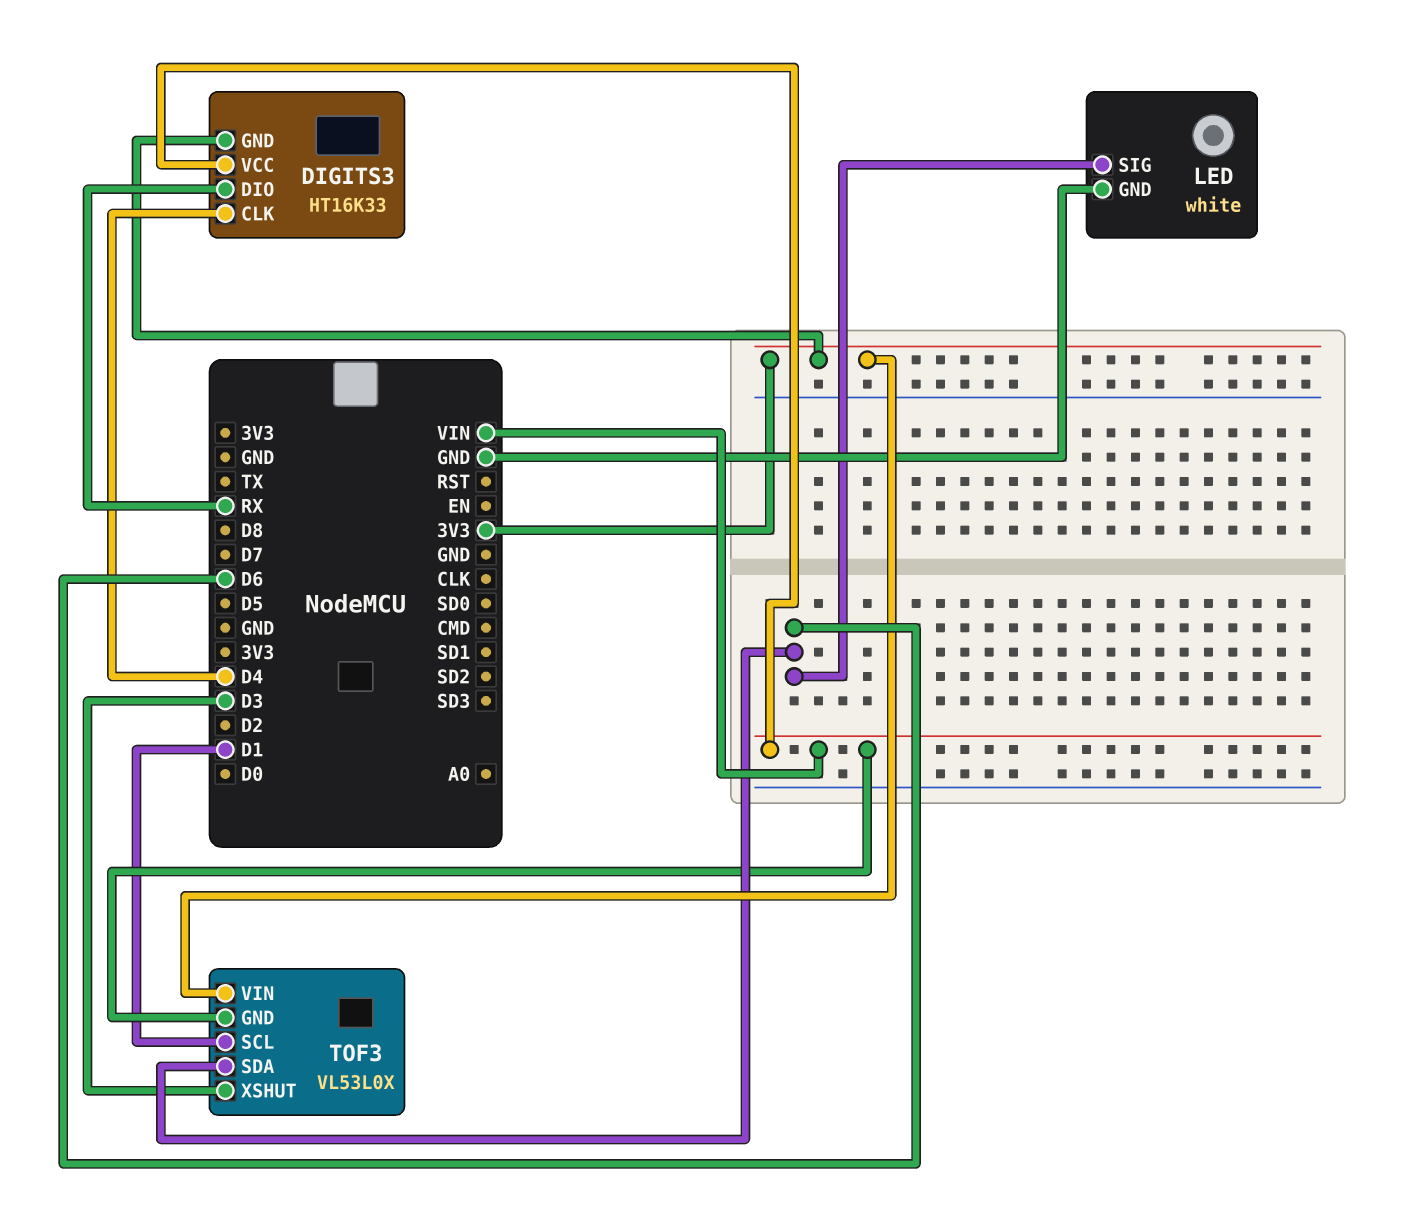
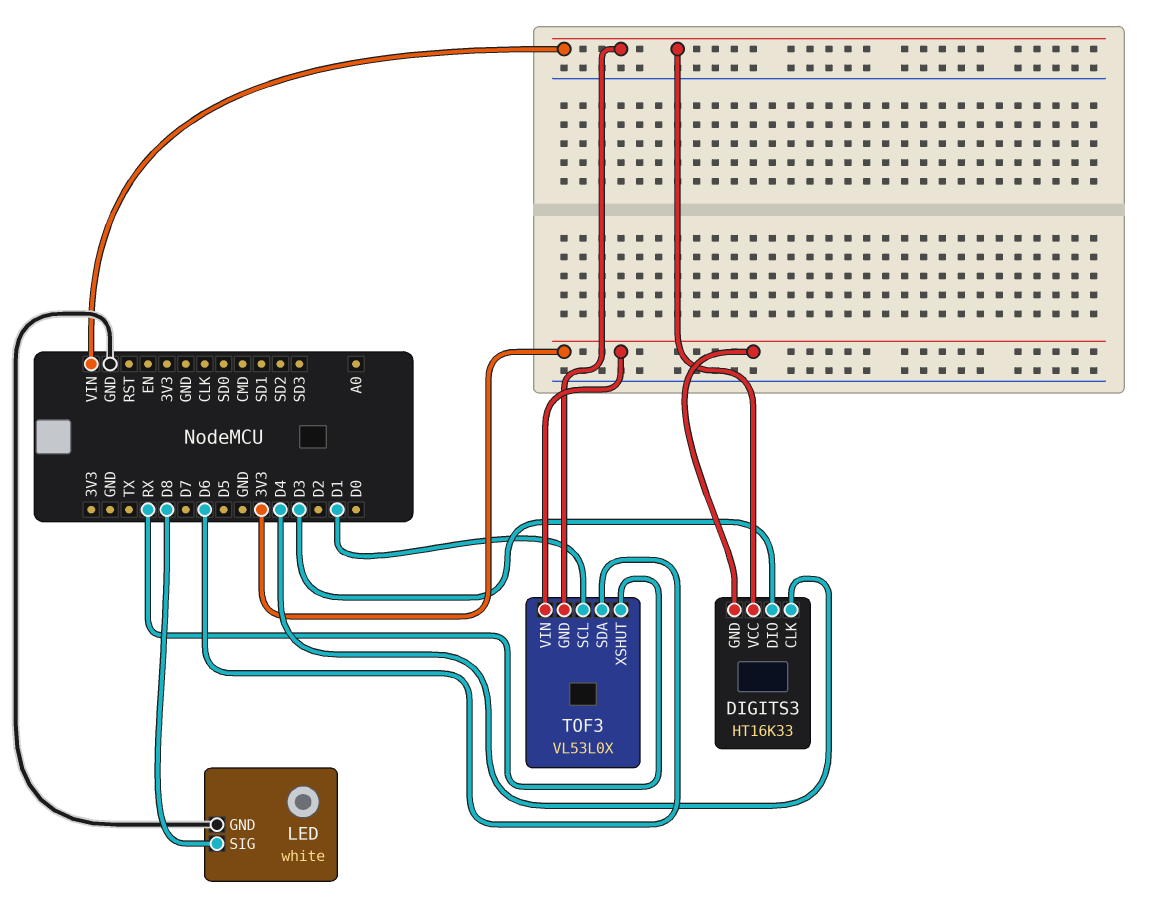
DIGITS3 pin DIO: RX -> D3
LED pin SIG: D6 -> D8
TOF3 pin XSHUT: D3 -> RX

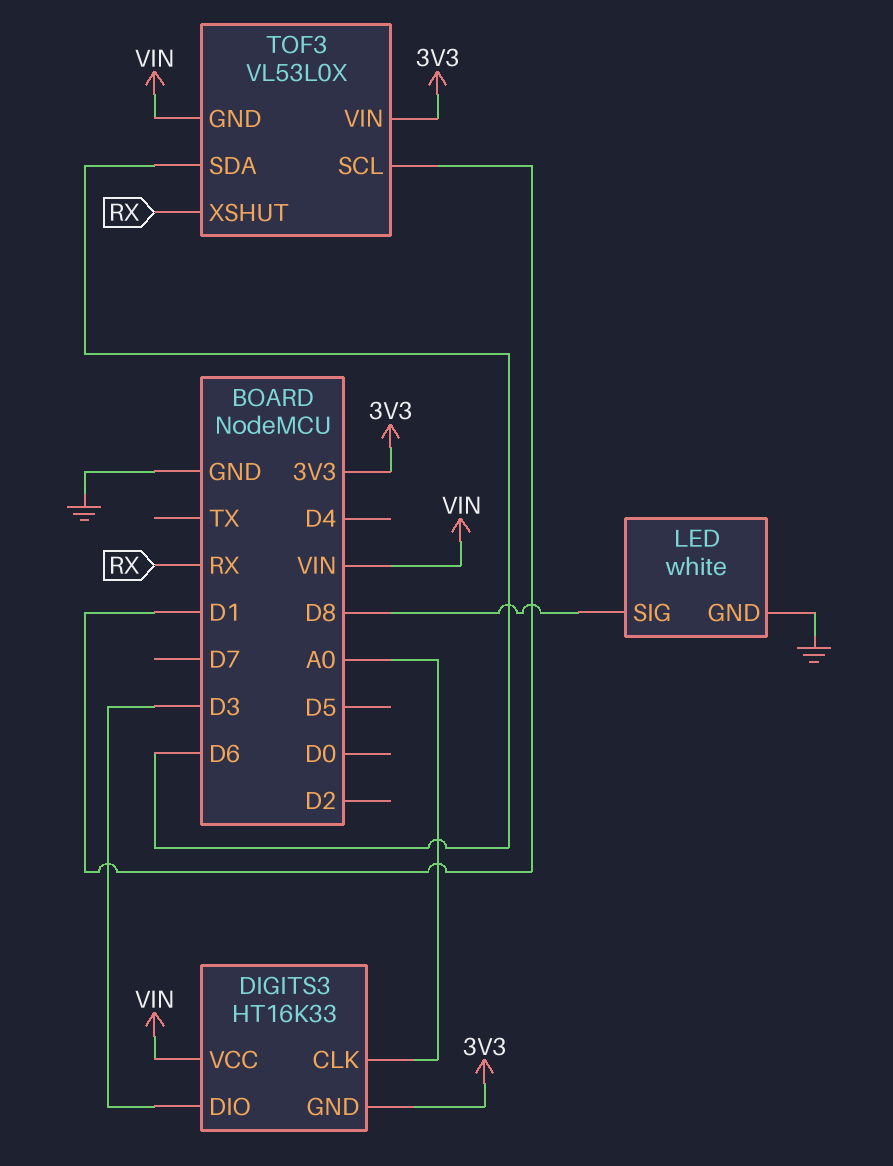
DIGITS3 pin CLK: D4 -> A0

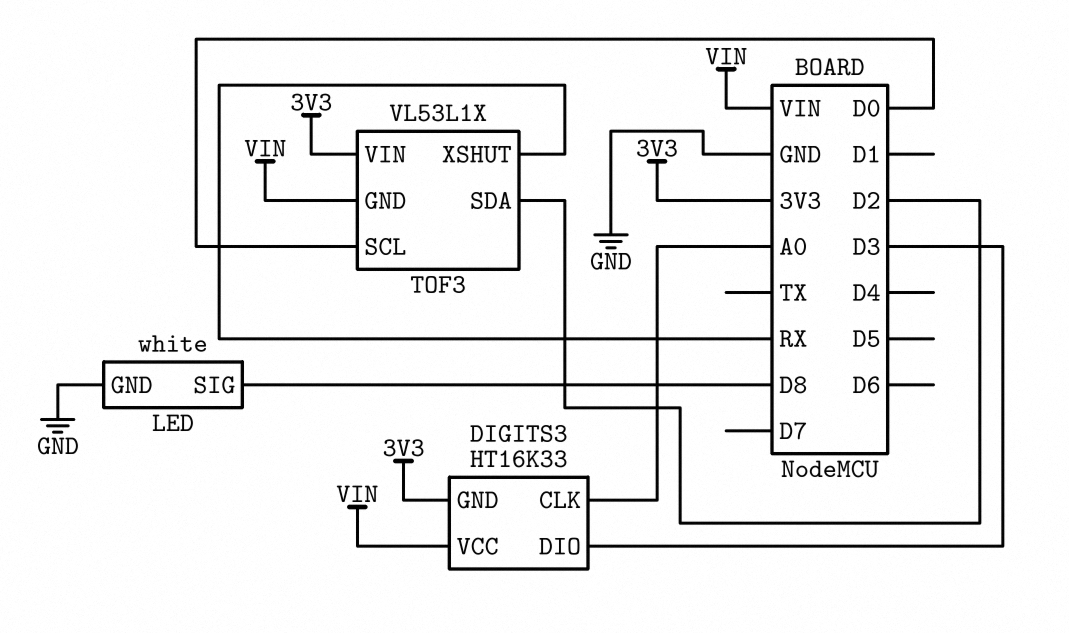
TOF3: VL53L0X -> VL53L1X
TOF3 pin SCL: D1 -> D0
TOF3 pin SDA: D6 -> D2

